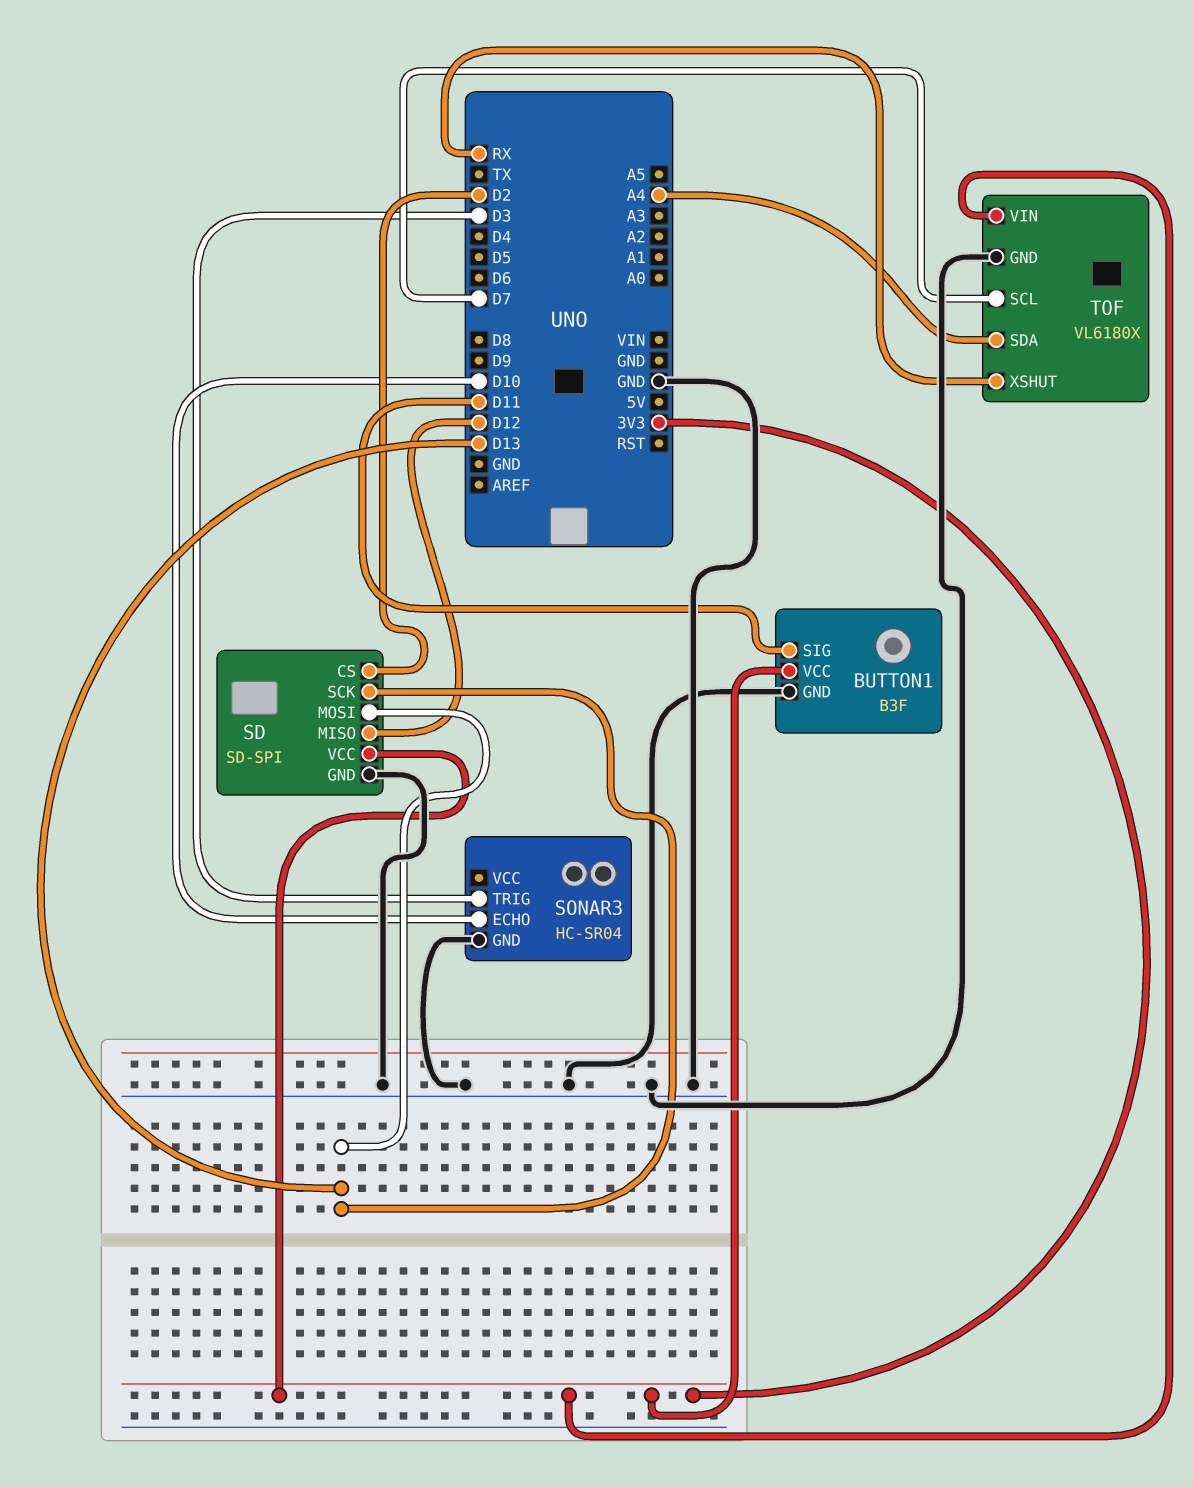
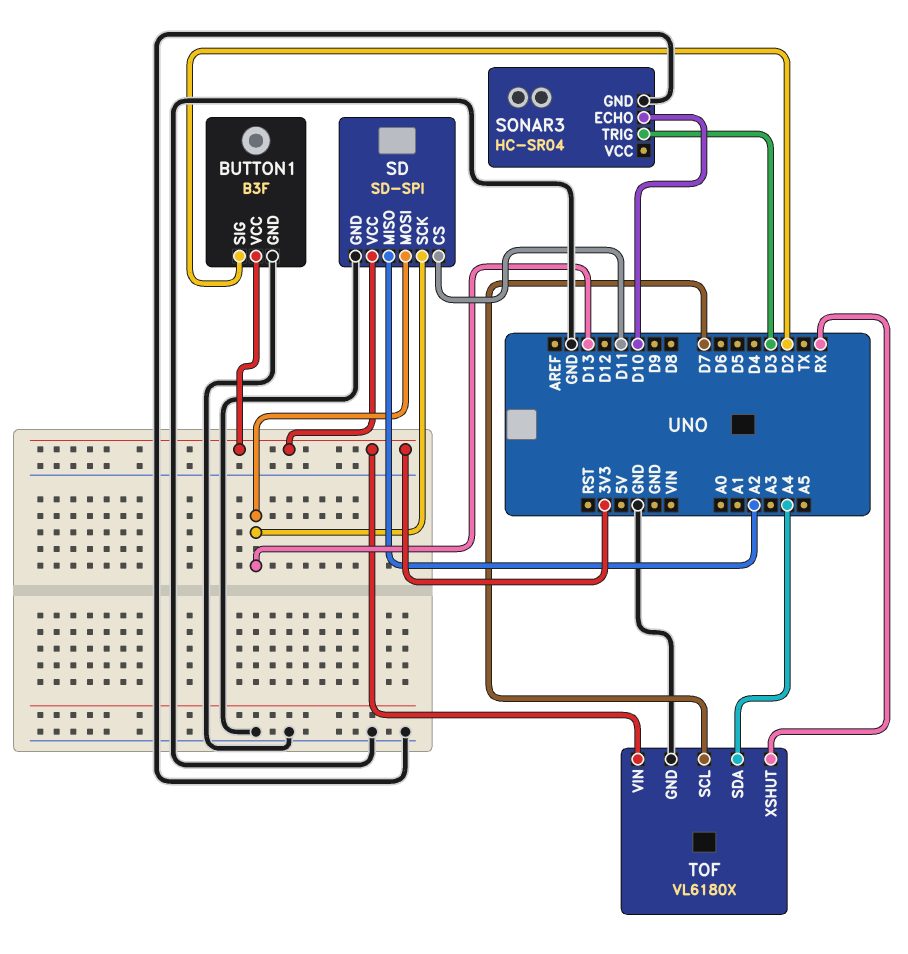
BUTTON1 pin SIG: D11 -> D2
SD pin CS: D2 -> D11
SD pin MISO: D12 -> A2

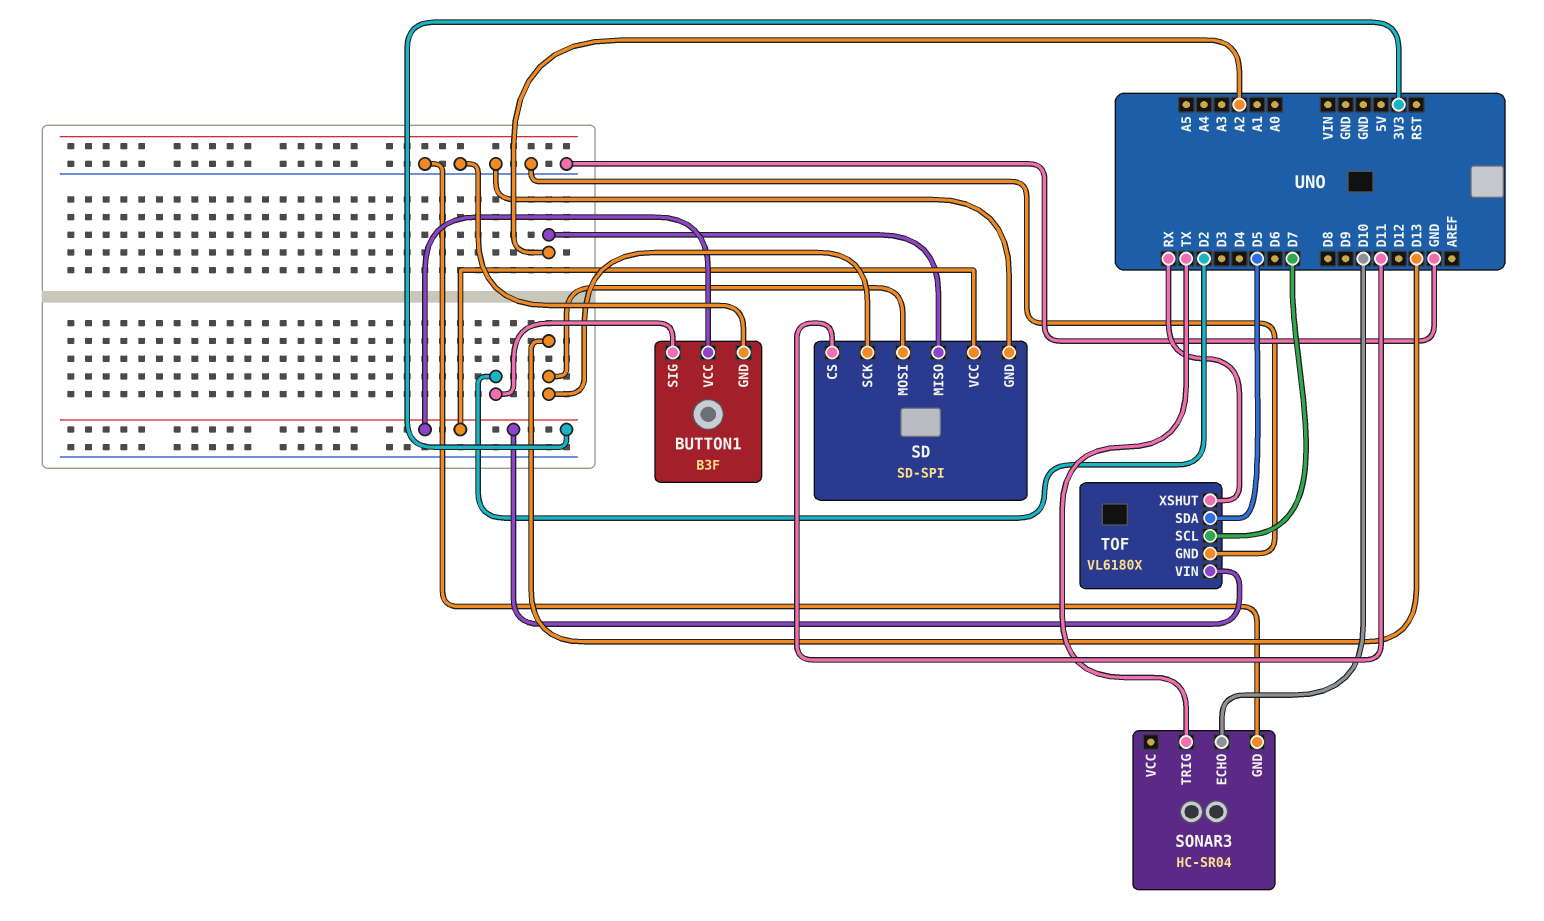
SONAR3 pin TRIG: D3 -> TX
TOF pin SDA: A4 -> D5

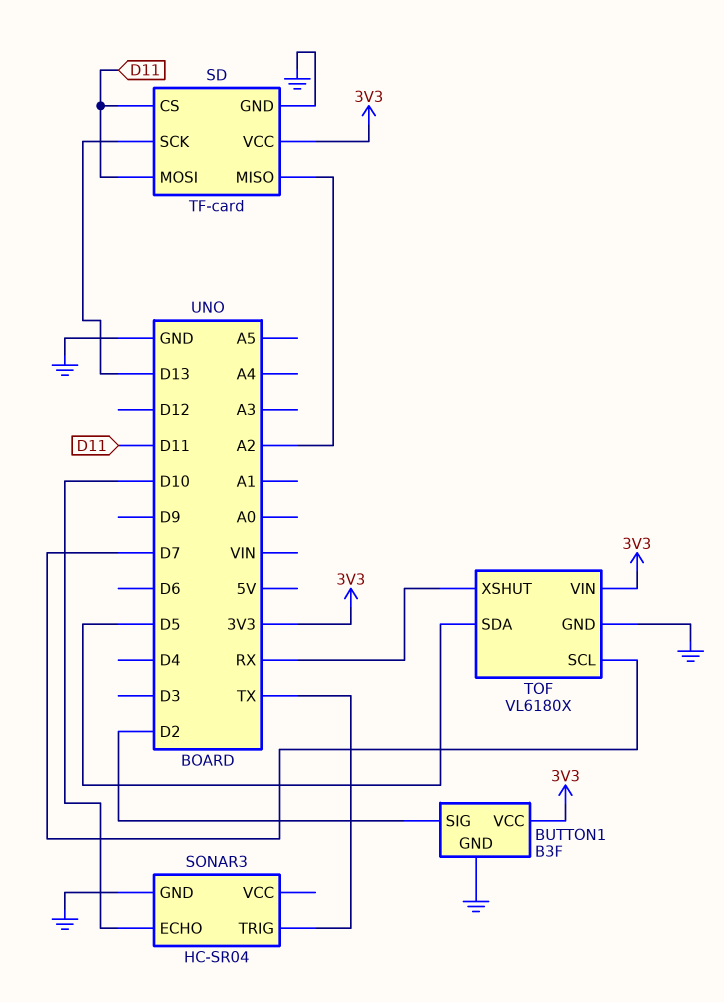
SD: SD-SPI -> TF-card
SD pin MOSI: D13 -> D11

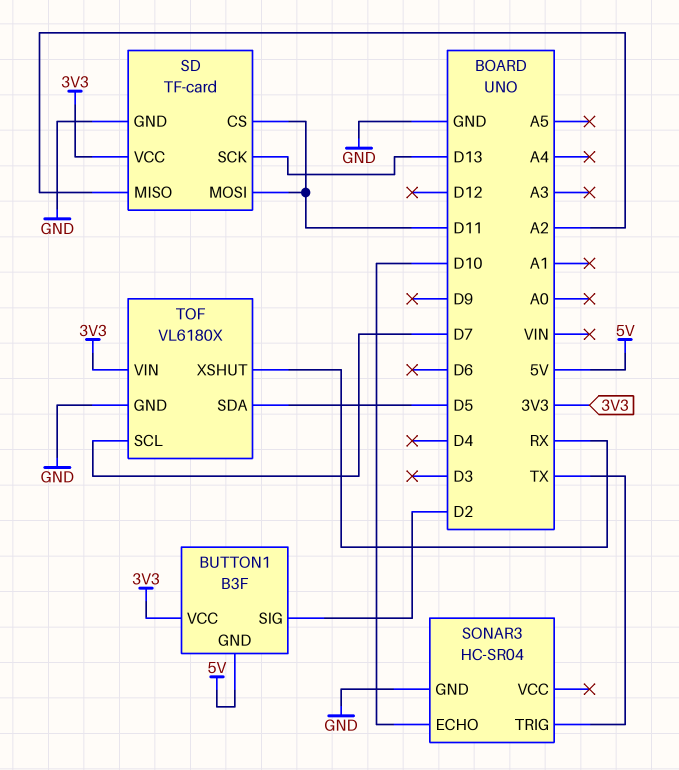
BUTTON1 pin GND: GND -> 5V

